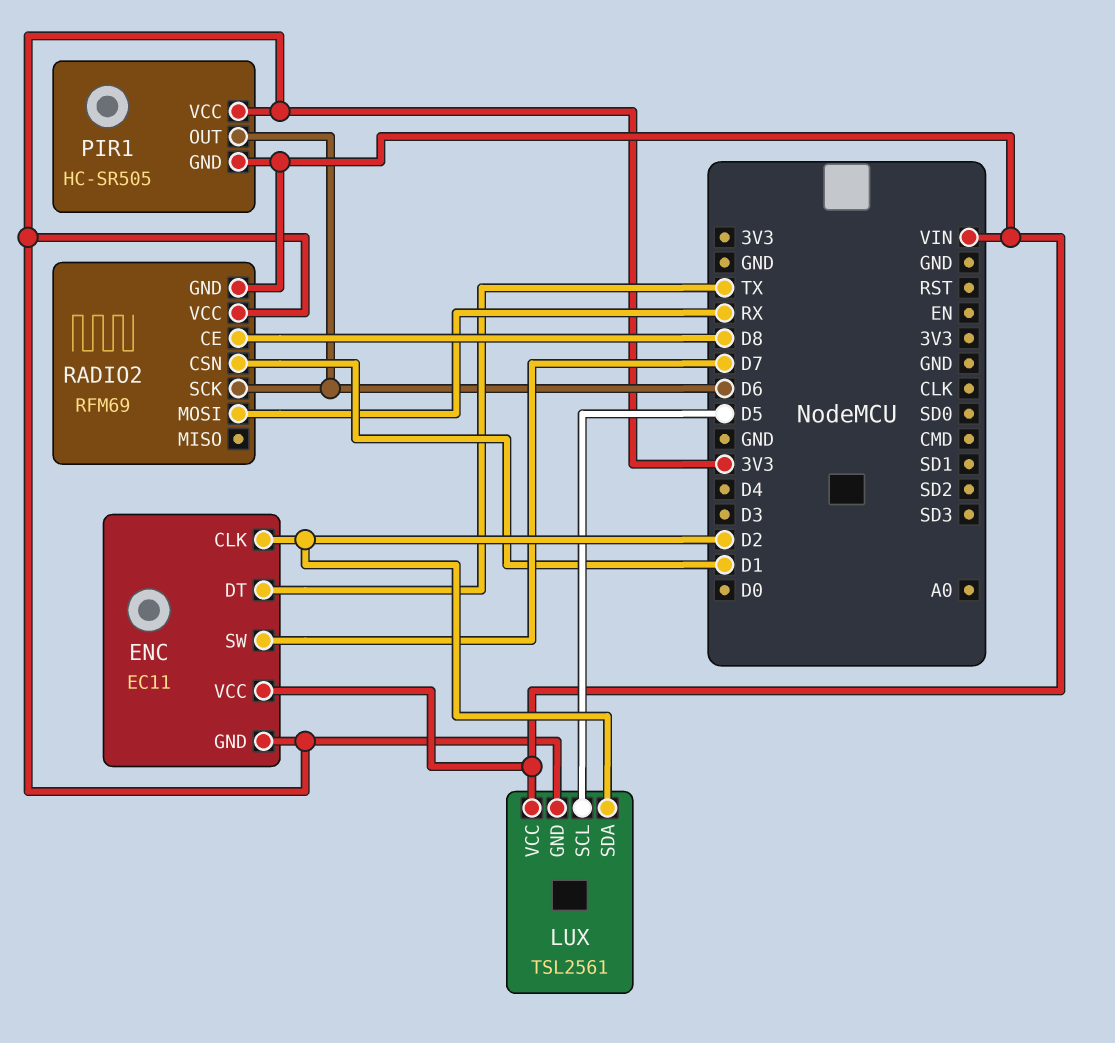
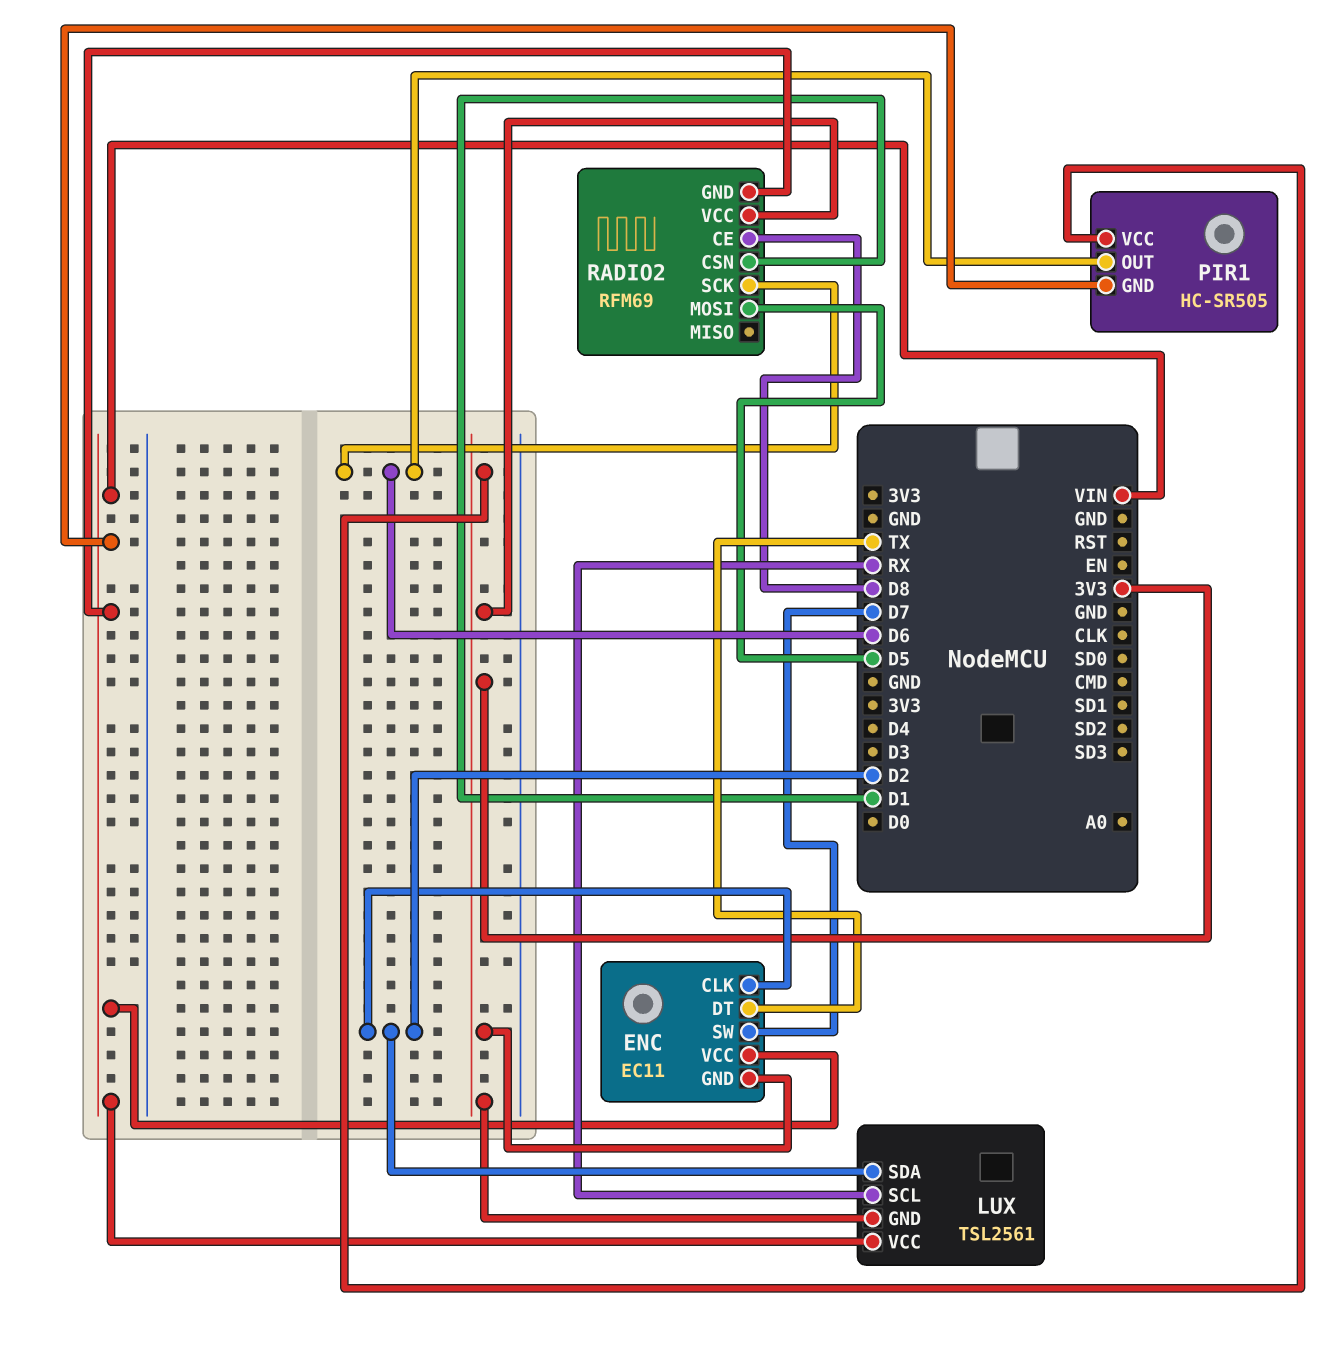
LUX pin SCL: D5 -> RX
RADIO2 pin MOSI: RX -> D5

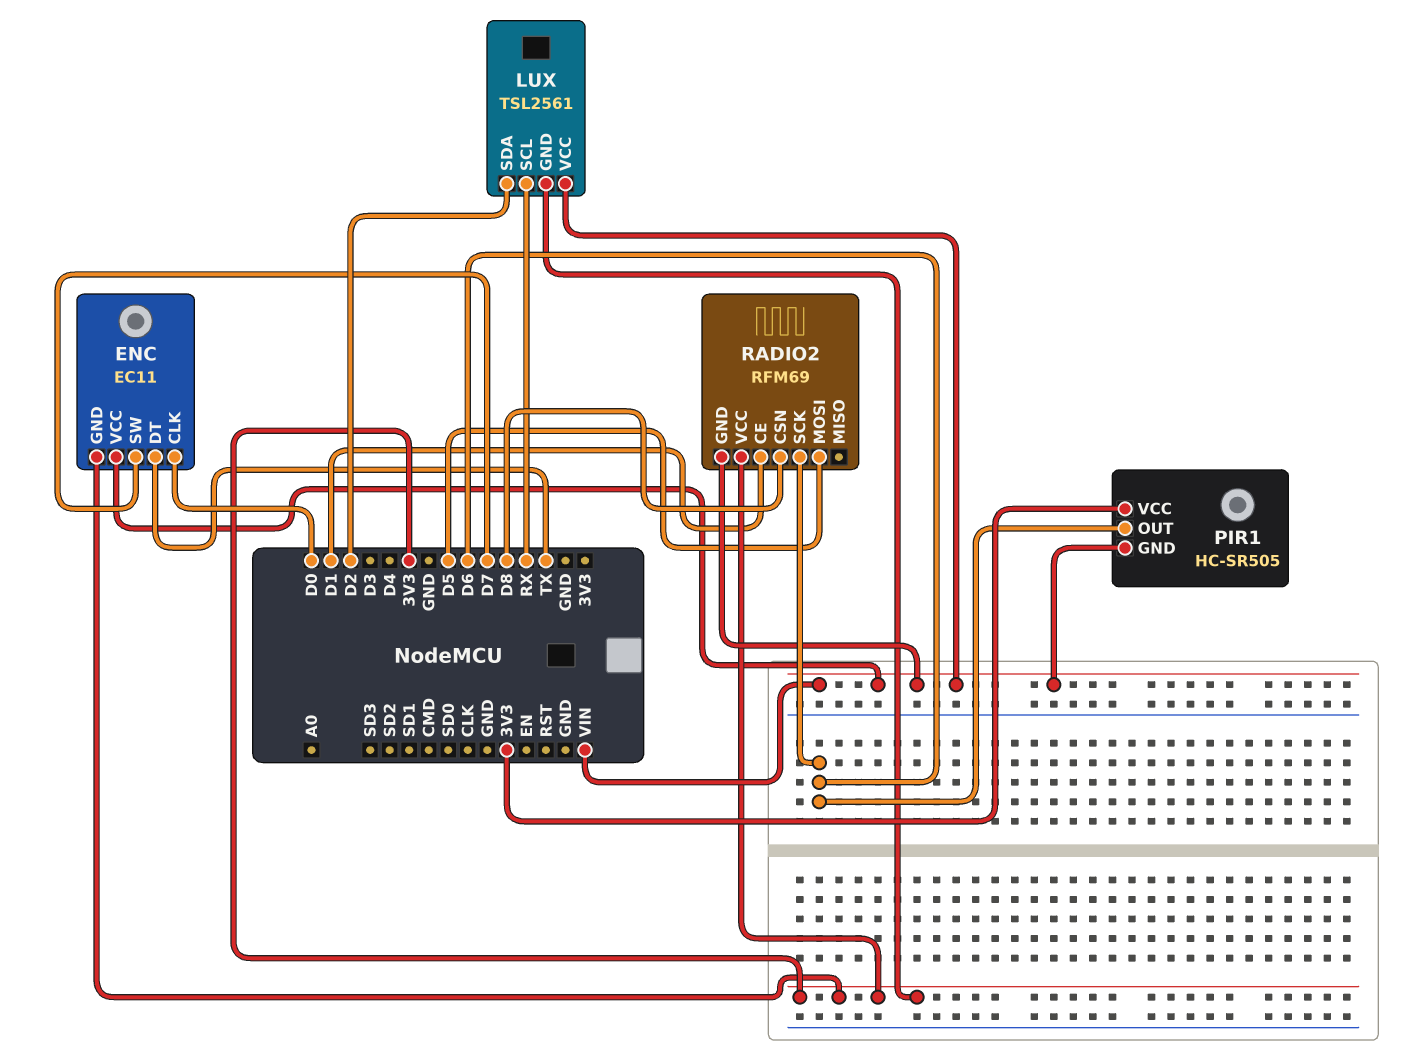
ENC pin CLK: D2 -> D0
RADIO2 pin CE: D8 -> D1
RADIO2 pin CSN: D1 -> D8

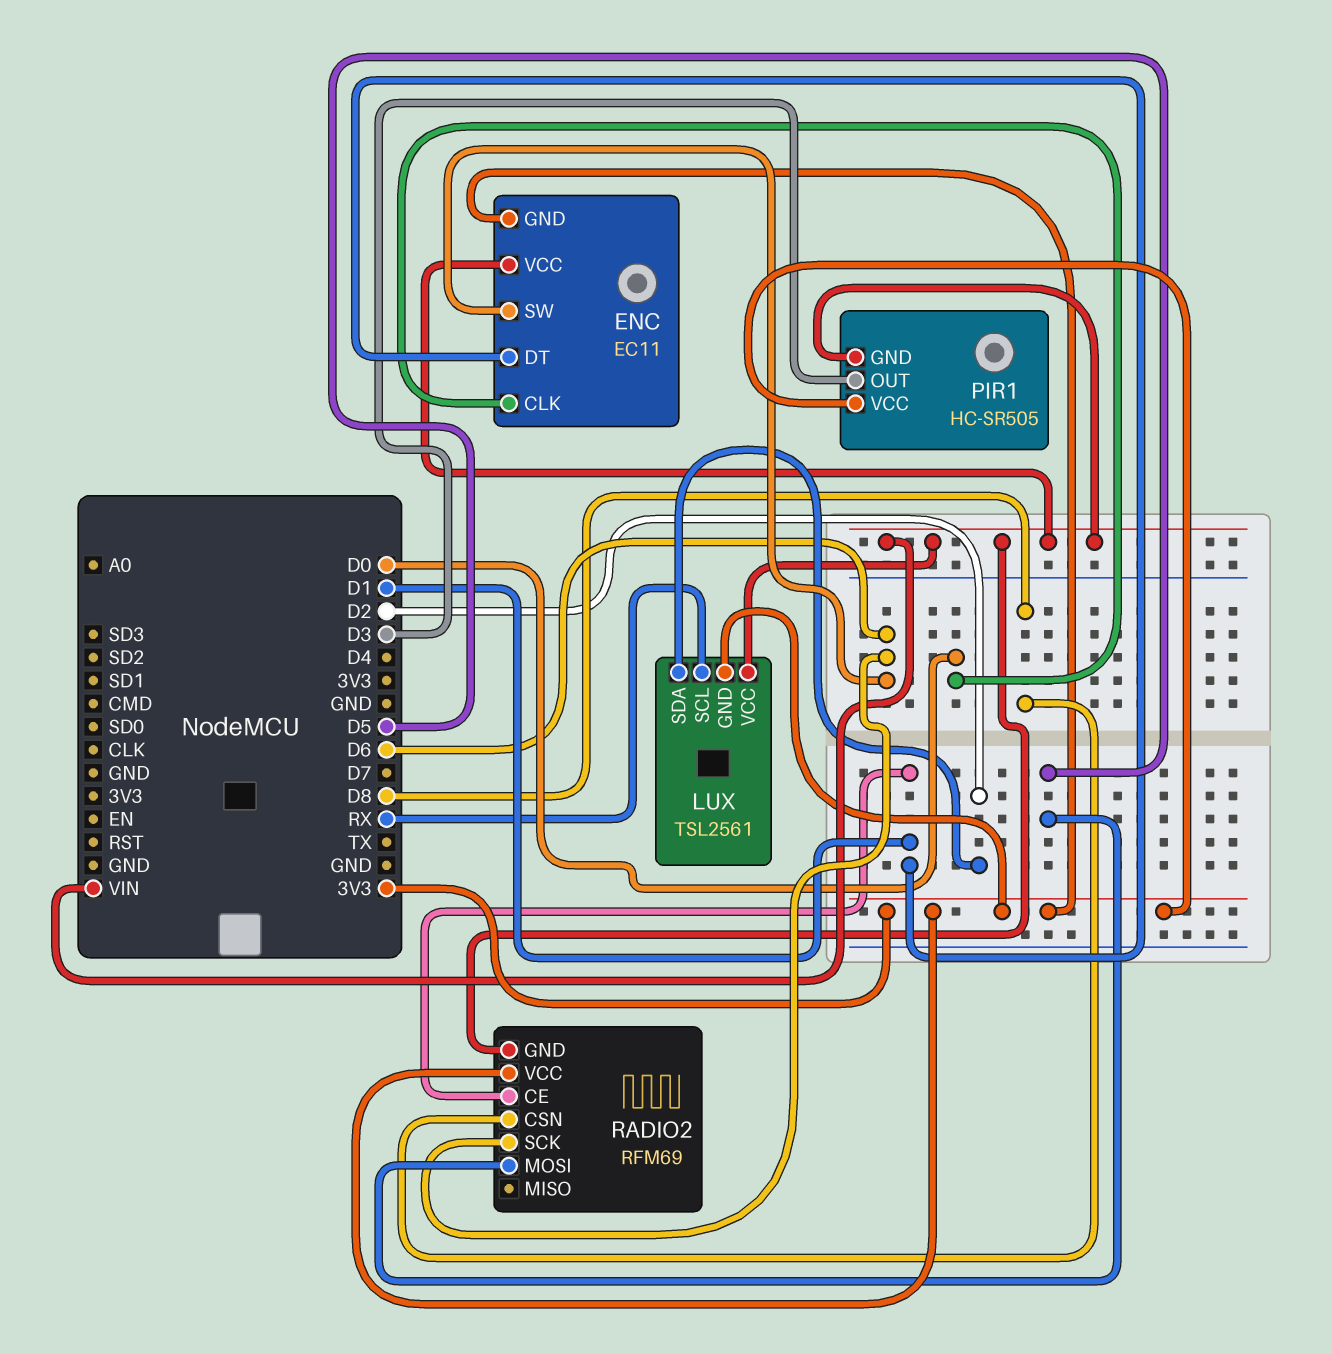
ENC pin DT: TX -> D1
ENC pin SW: D7 -> D6
PIR1 pin OUT: D6 -> D3

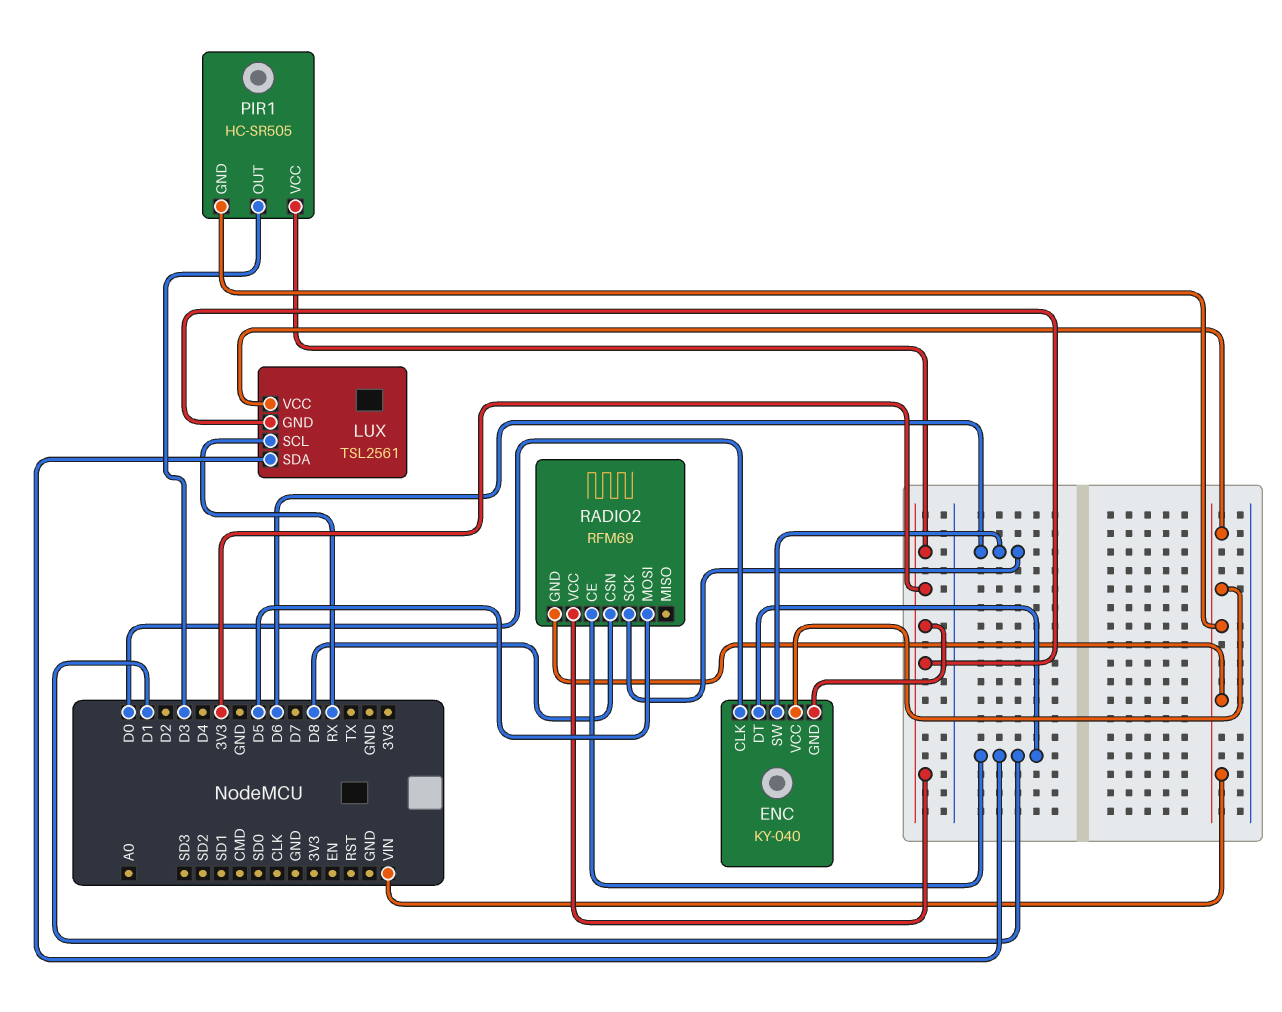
ENC: EC11 -> KY-040
LUX pin SDA: D2 -> D1

